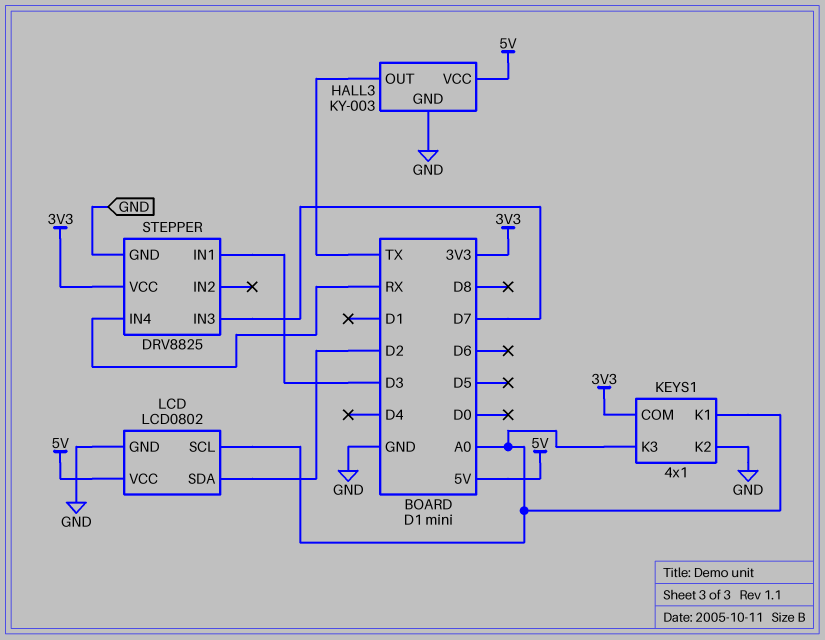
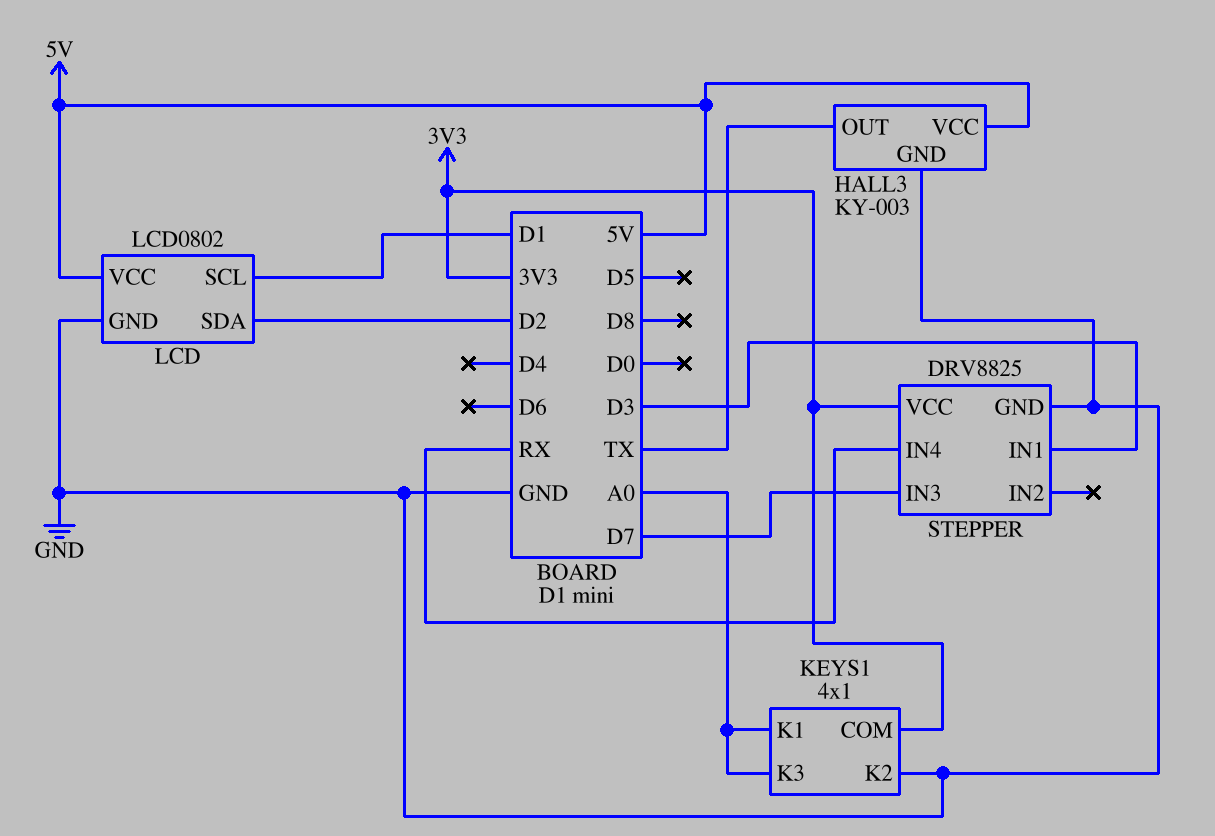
LCD pin SCL: A0 -> D1

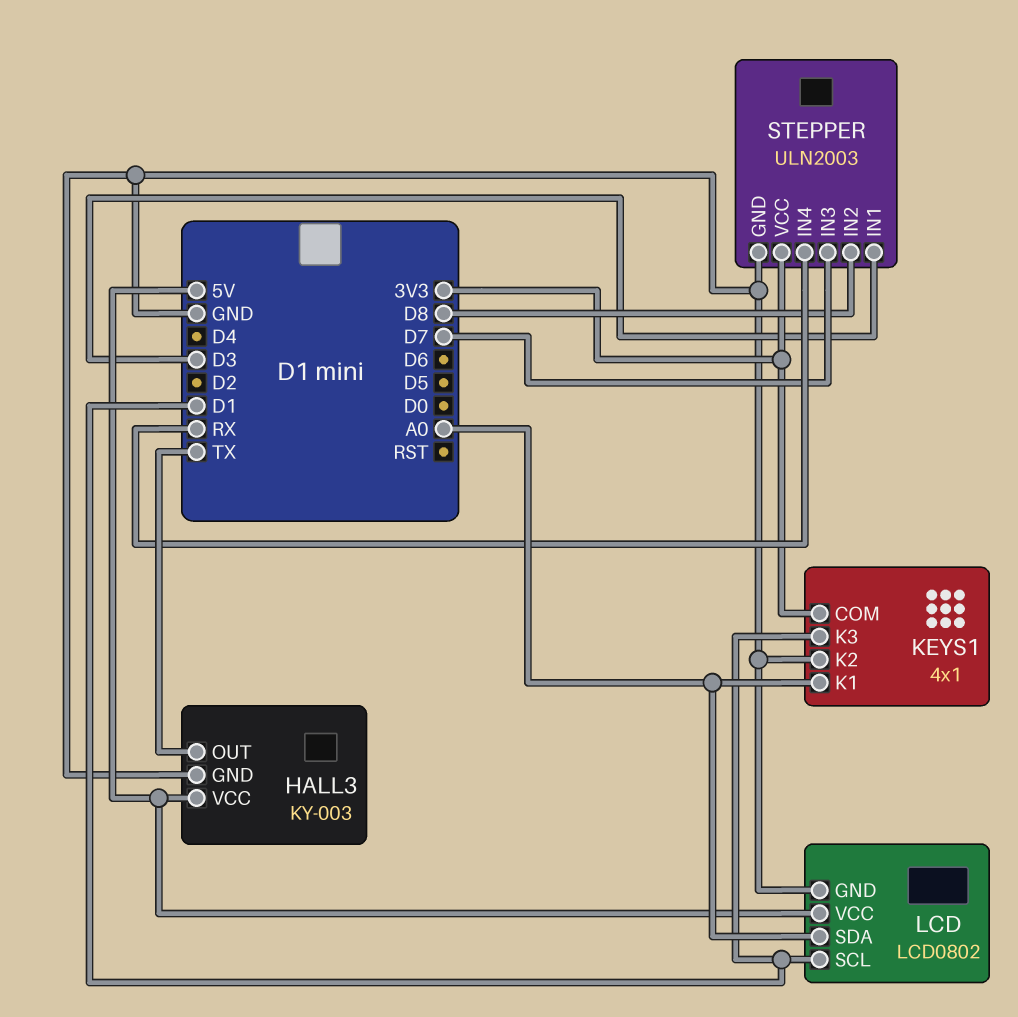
KEYS1 pin K3: A0 -> D1
LCD pin SDA: D2 -> A0
STEPPER: DRV8825 -> ULN2003
STEPPER pin IN2: none -> D8

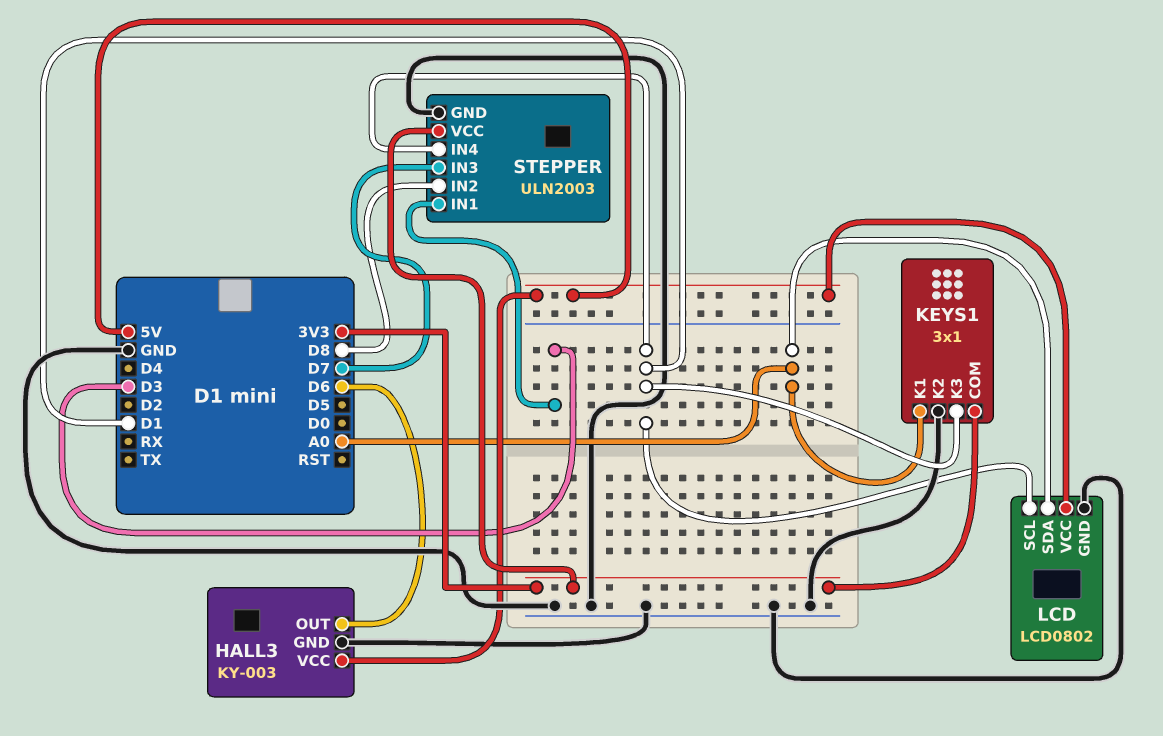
HALL3 pin OUT: TX -> D6
KEYS1: 4x1 -> 3x1
STEPPER pin IN4: RX -> D1

